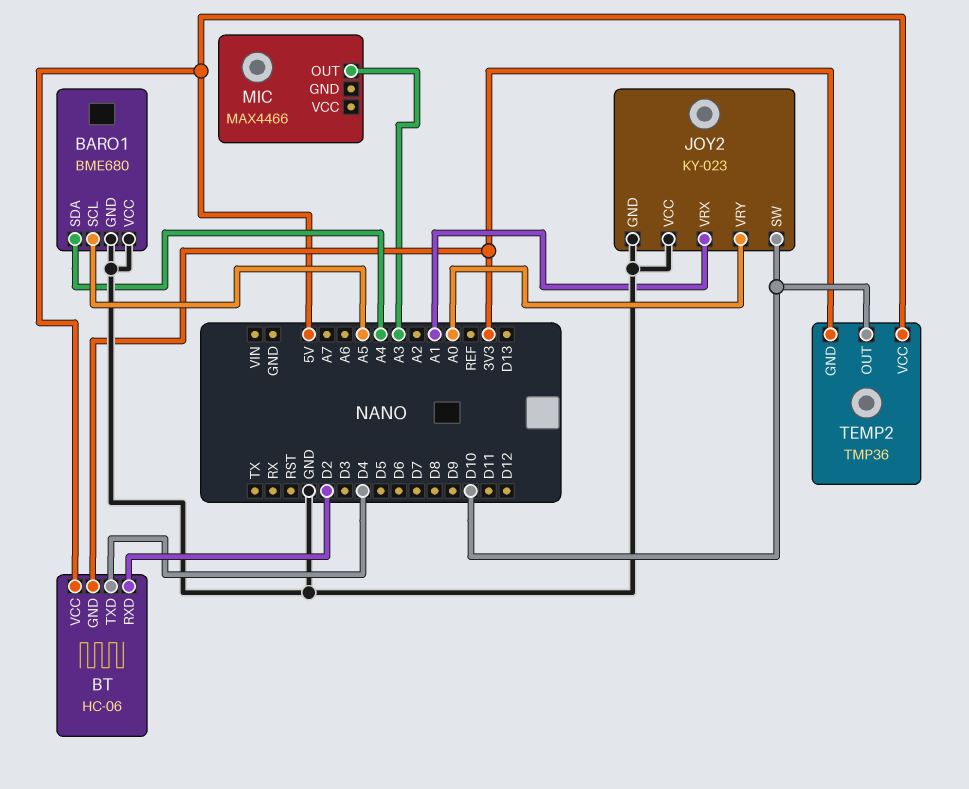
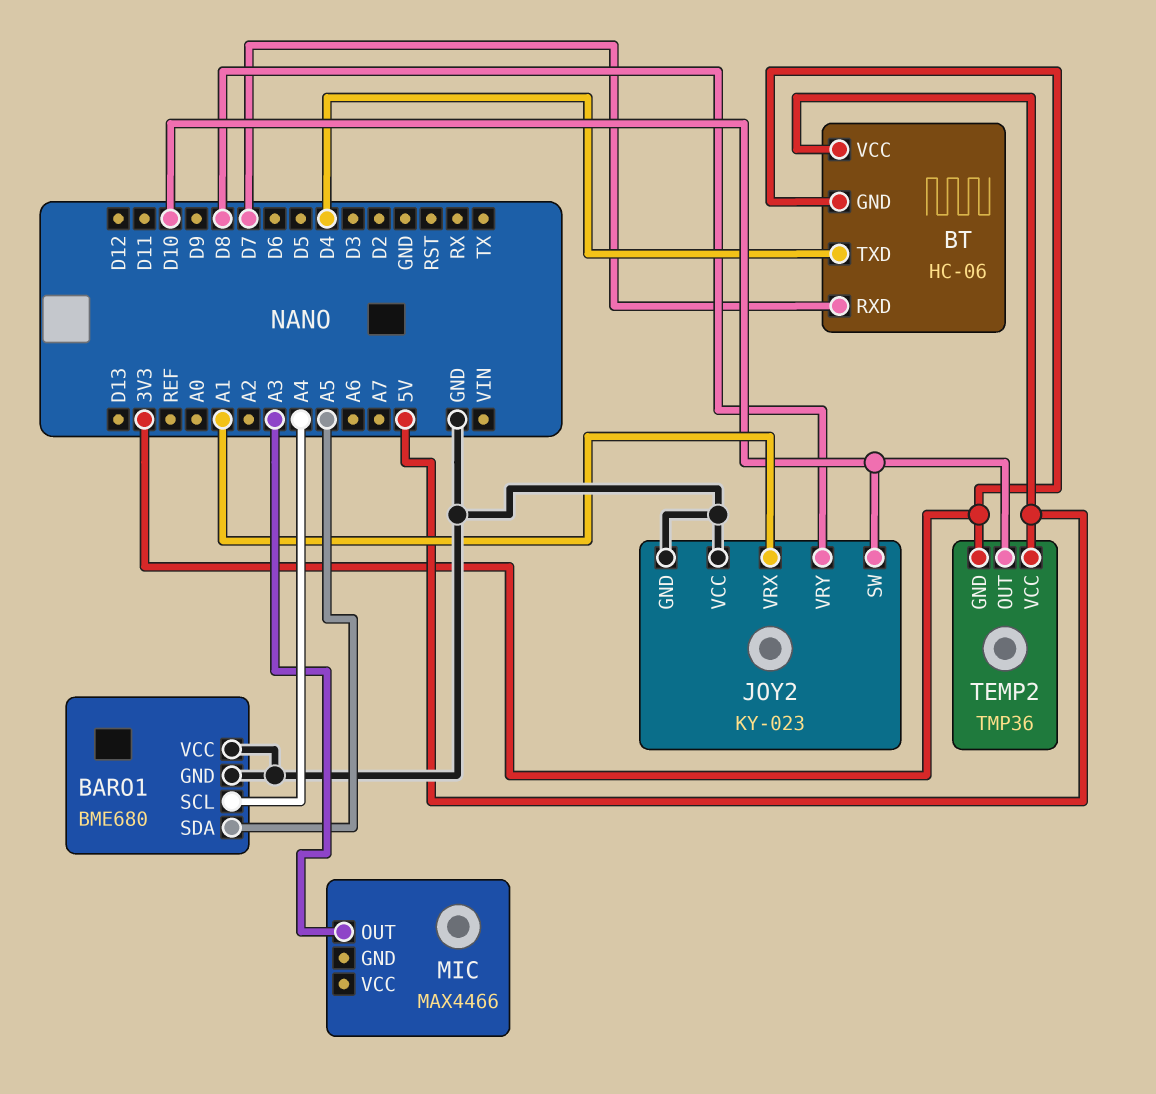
BARO1 pin SCL: A5 -> A4
BARO1 pin SDA: A4 -> A5
BT pin RXD: D2 -> D7
JOY2 pin VRY: A0 -> D8

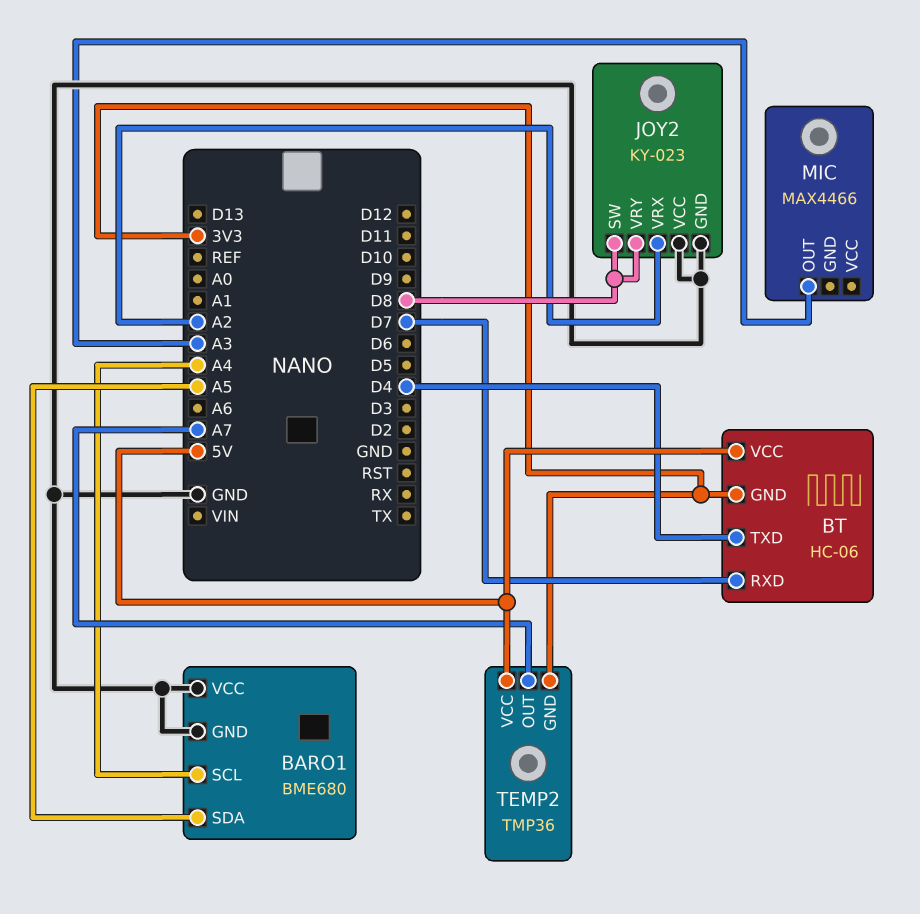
JOY2 pin SW: D10 -> D8
JOY2 pin VRX: A1 -> A2
TEMP2 pin OUT: D10 -> A7

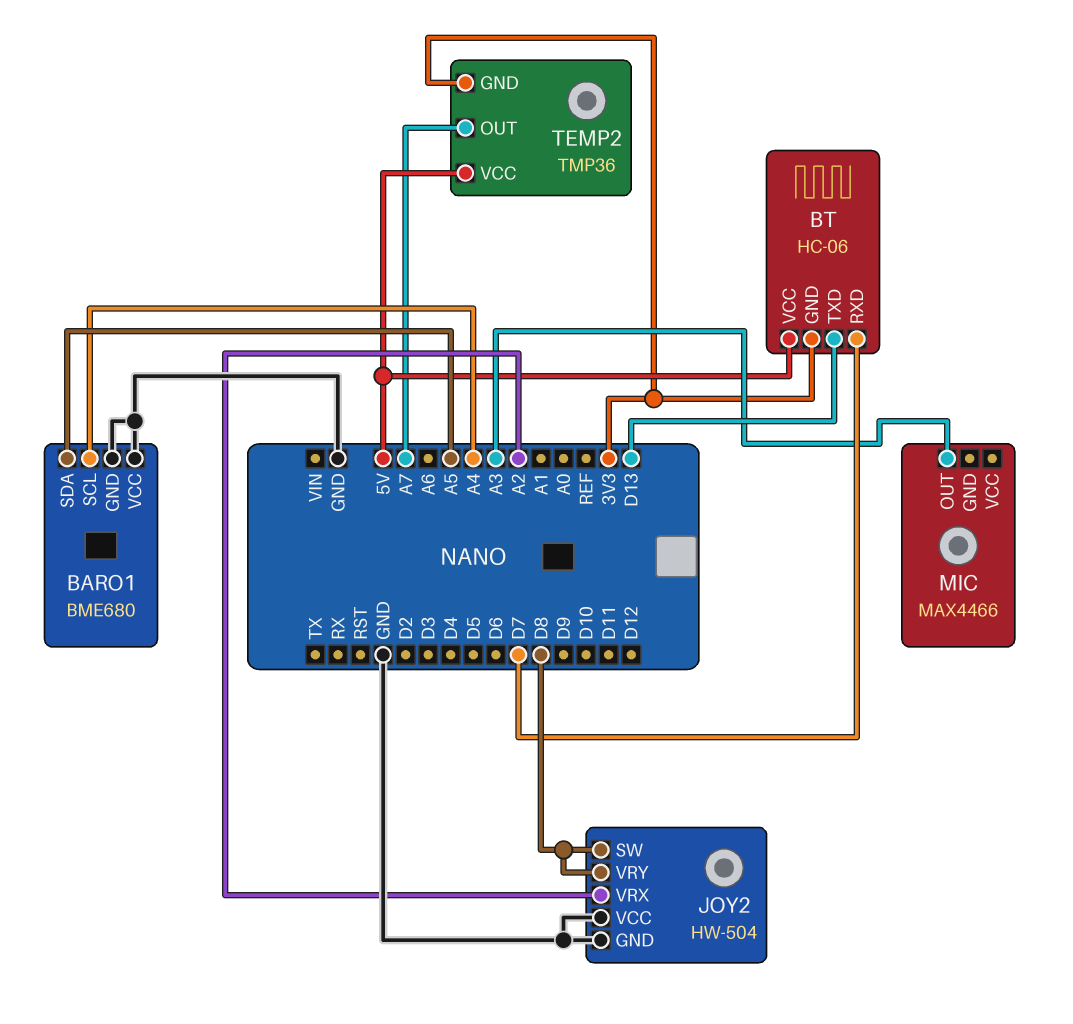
BT pin TXD: D4 -> D13
JOY2: KY-023 -> HW-504

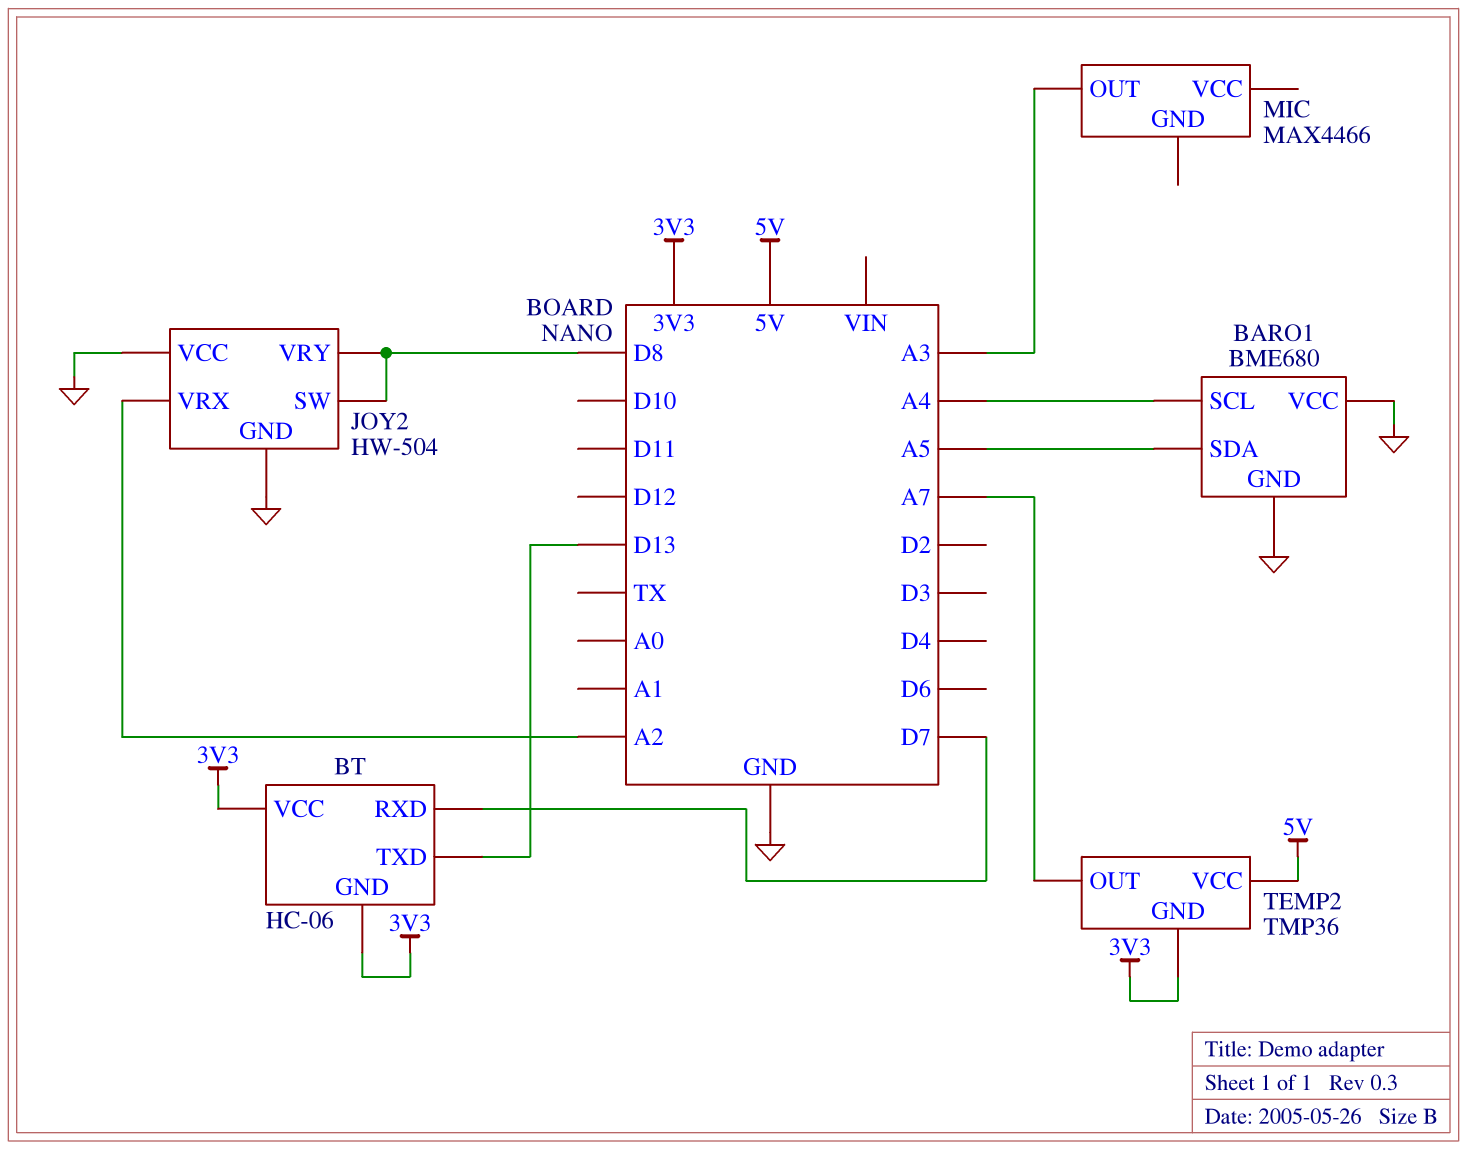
BT pin VCC: 5V -> 3V3

